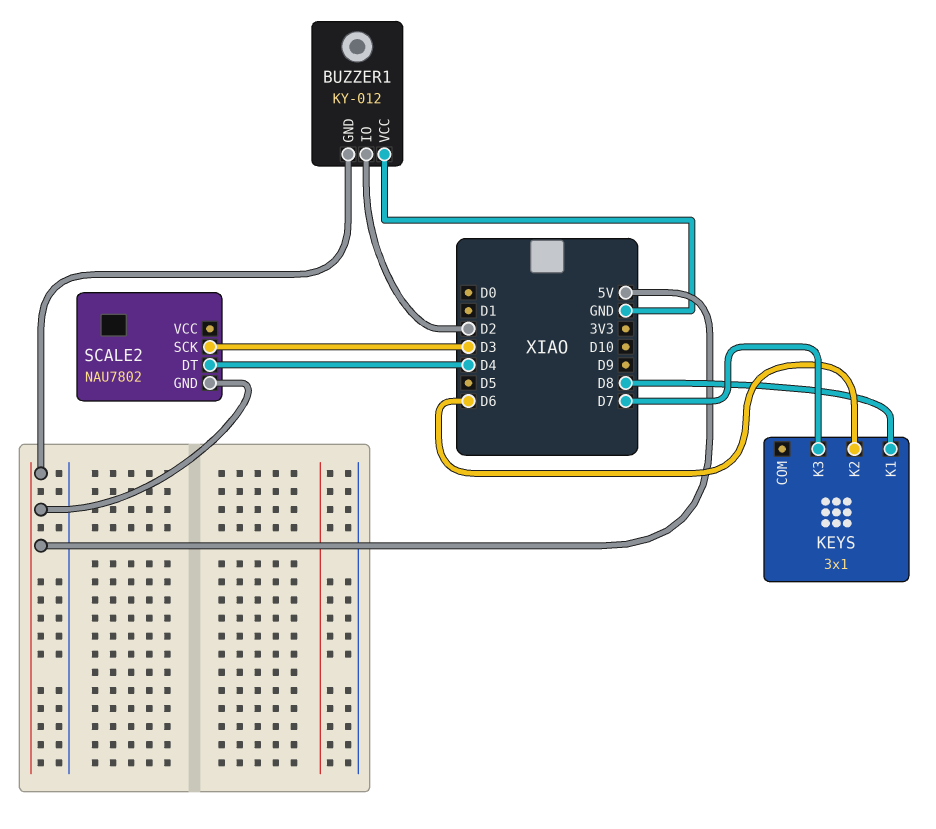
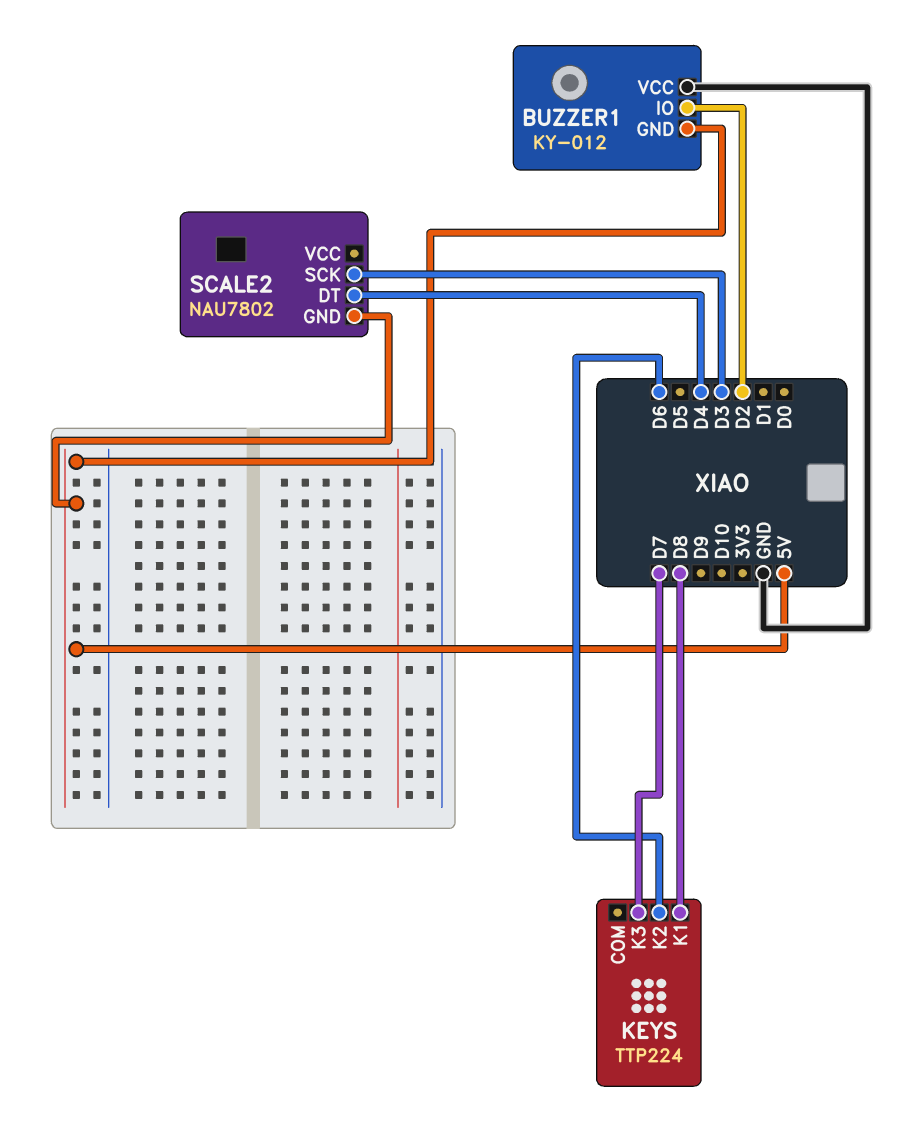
KEYS: 3x1 -> TTP224

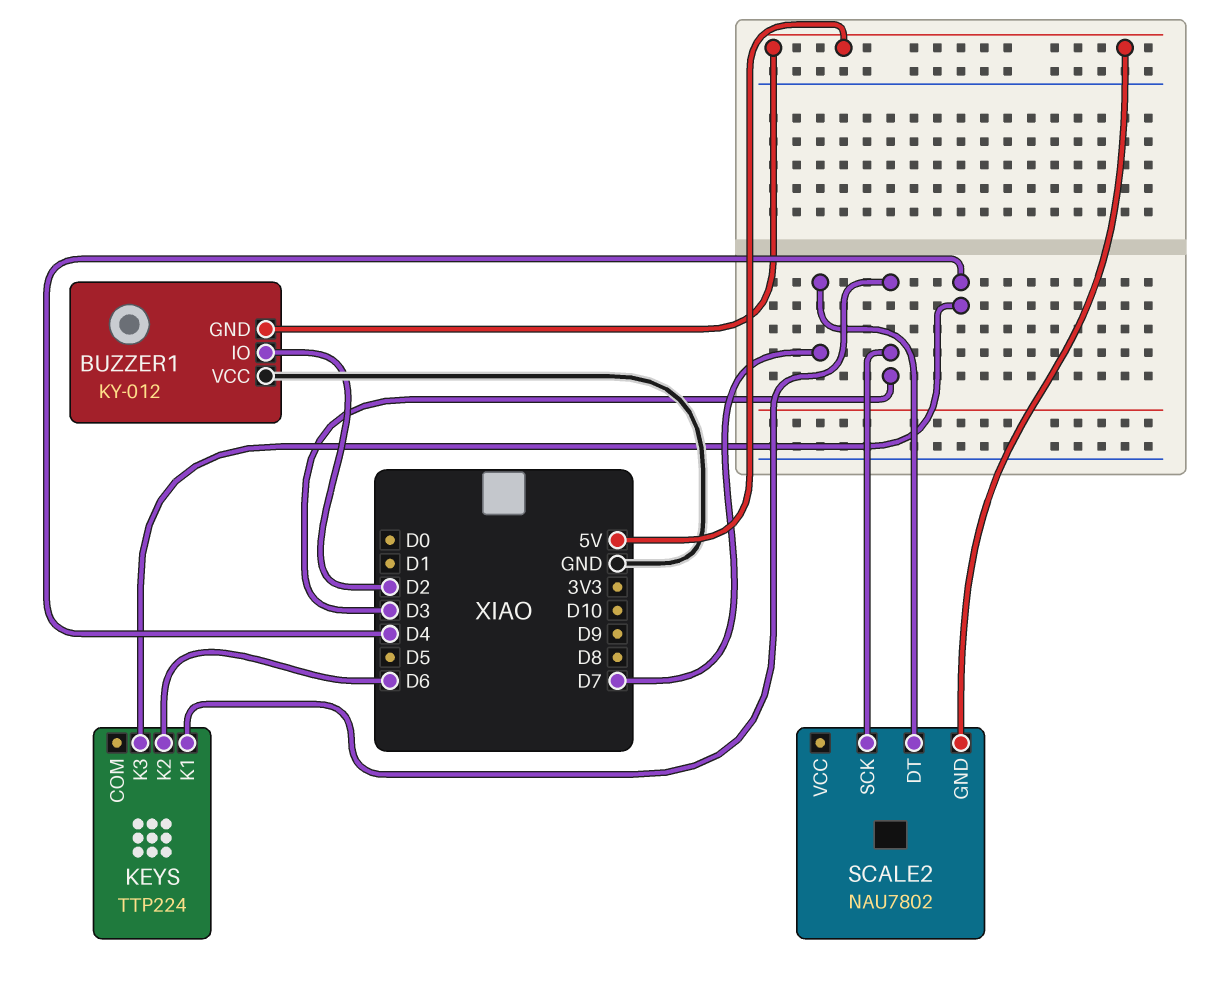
KEYS pin K1: D8 -> D3
KEYS pin K3: D7 -> D4
SCALE2 pin DT: D4 -> D7

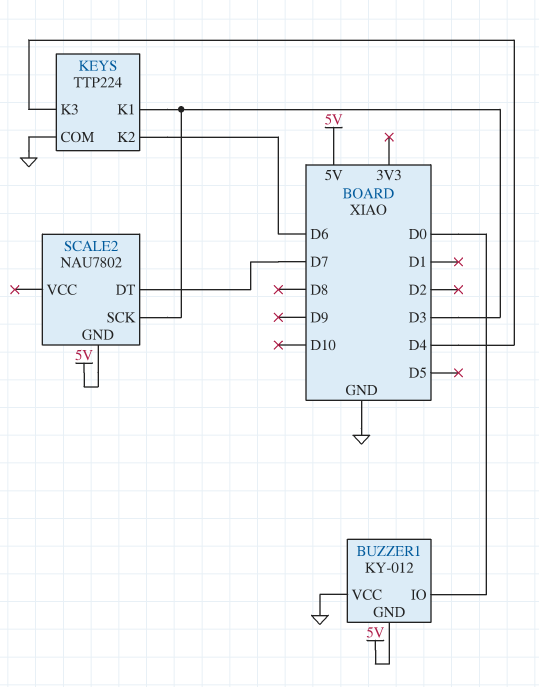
BUZZER1 pin IO: D2 -> D0
KEYS pin COM: none -> GND

